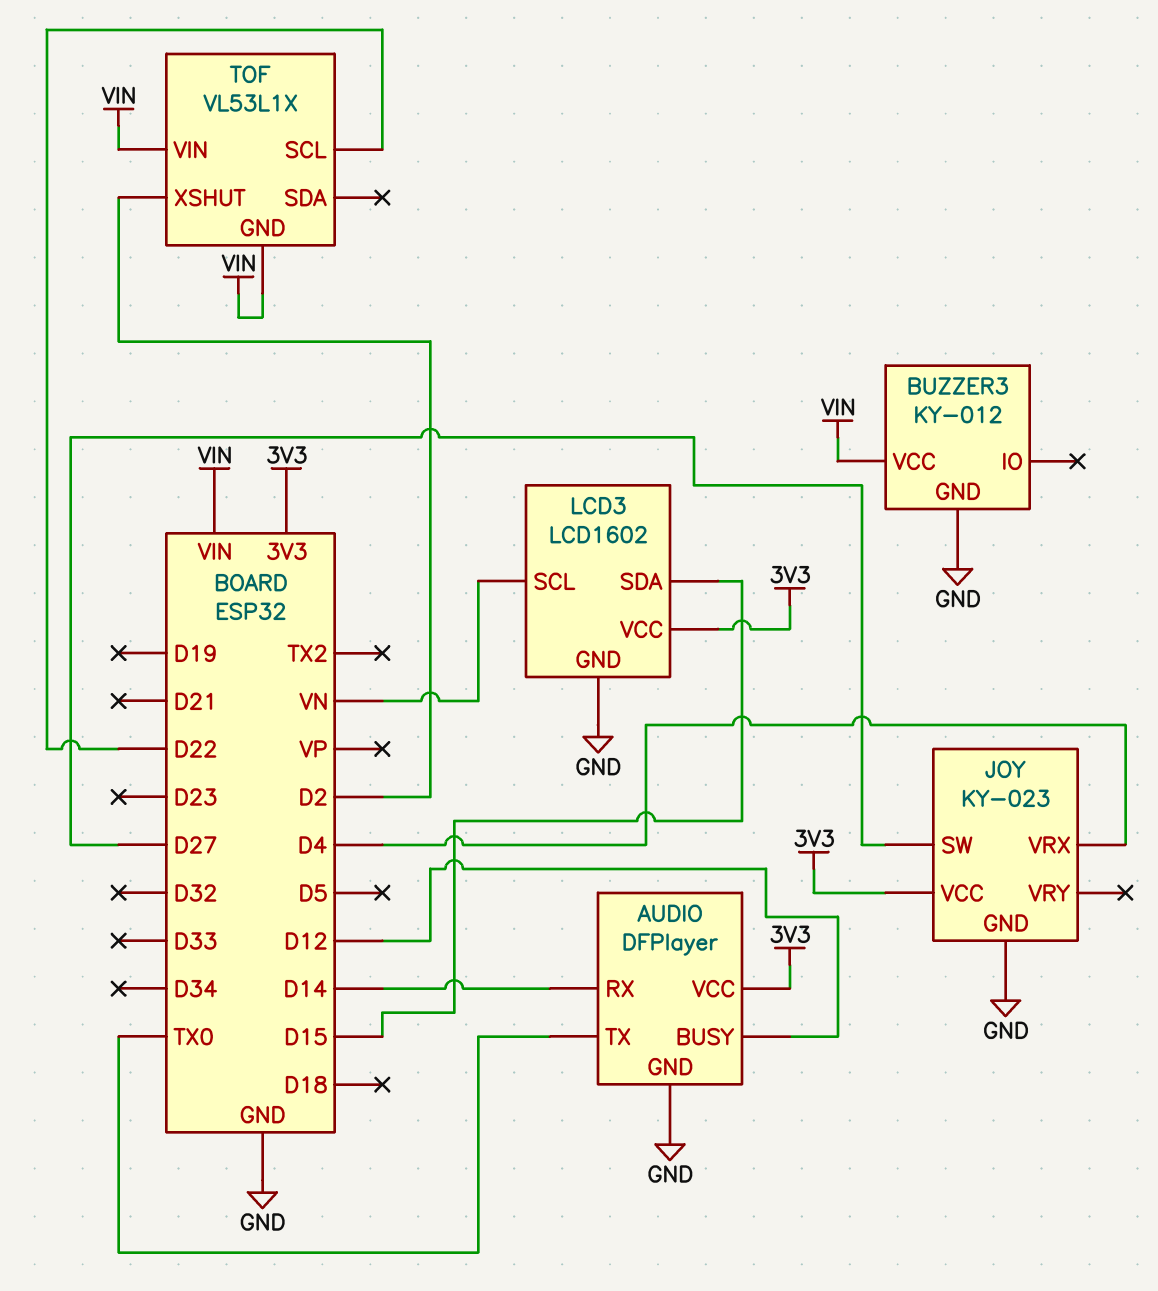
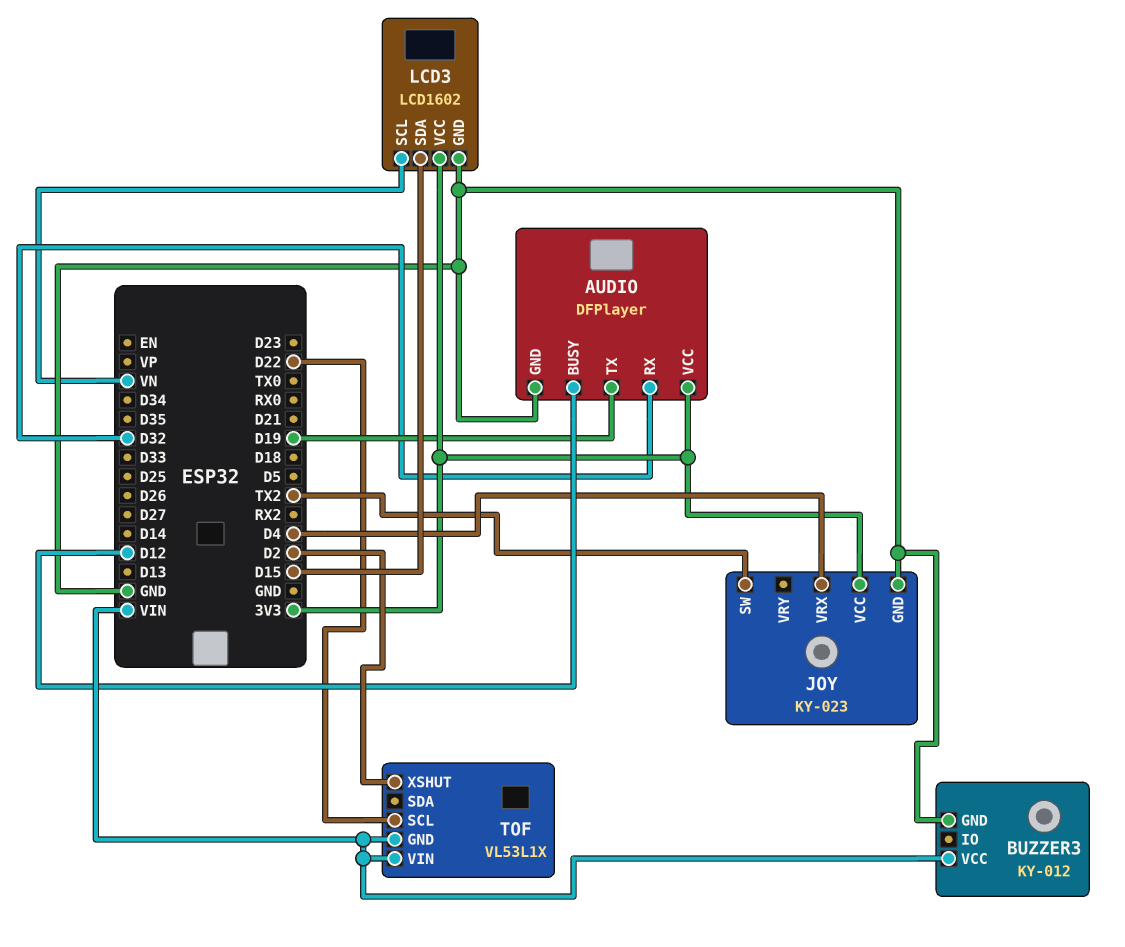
AUDIO pin RX: D14 -> D32
AUDIO pin TX: TX0 -> D19
JOY pin SW: D27 -> TX2

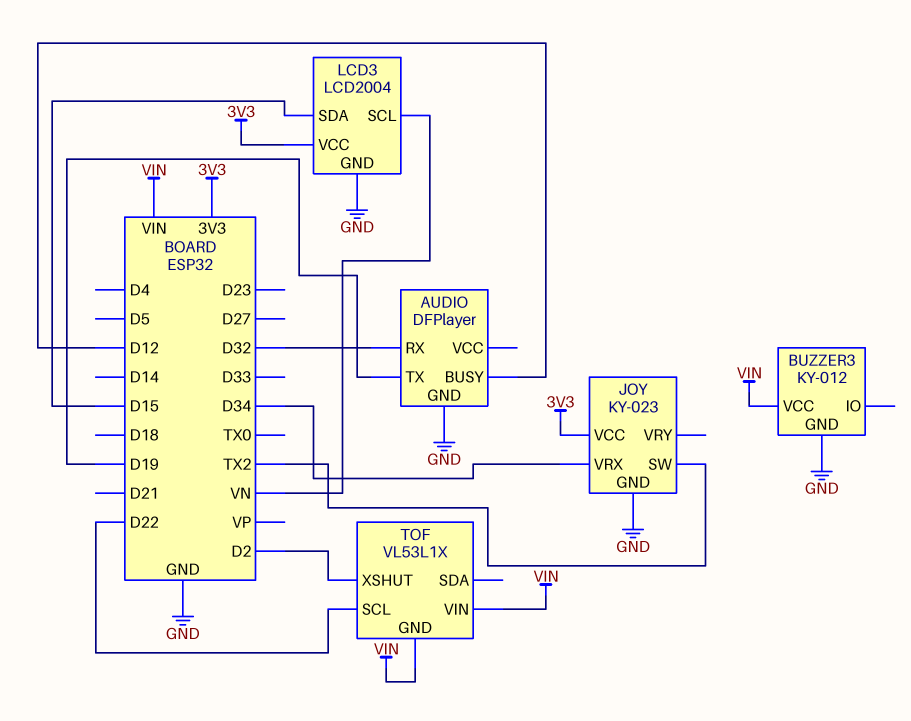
AUDIO pin VCC: 3V3 -> none
JOY pin VRX: D4 -> D34
LCD3: LCD1602 -> LCD2004

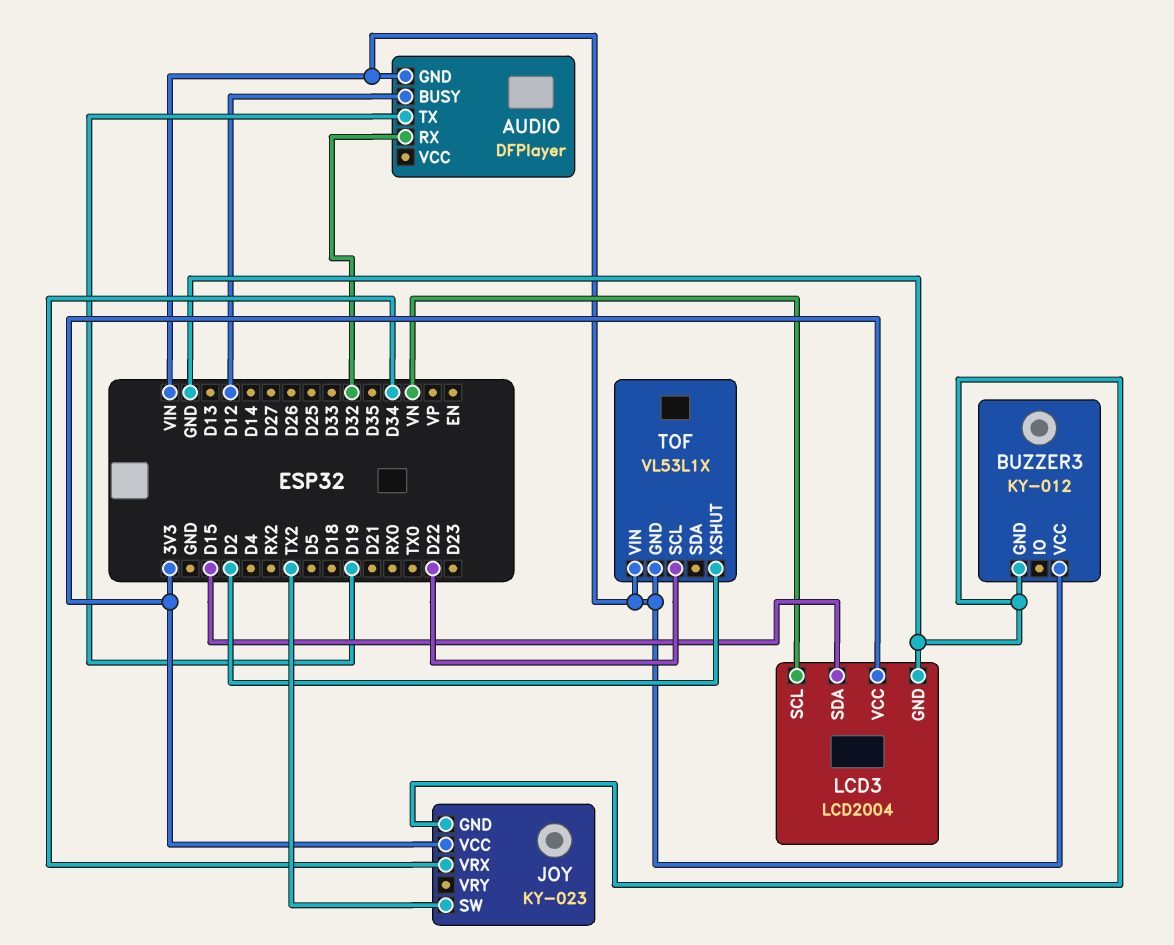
AUDIO pin GND: GND -> VIN

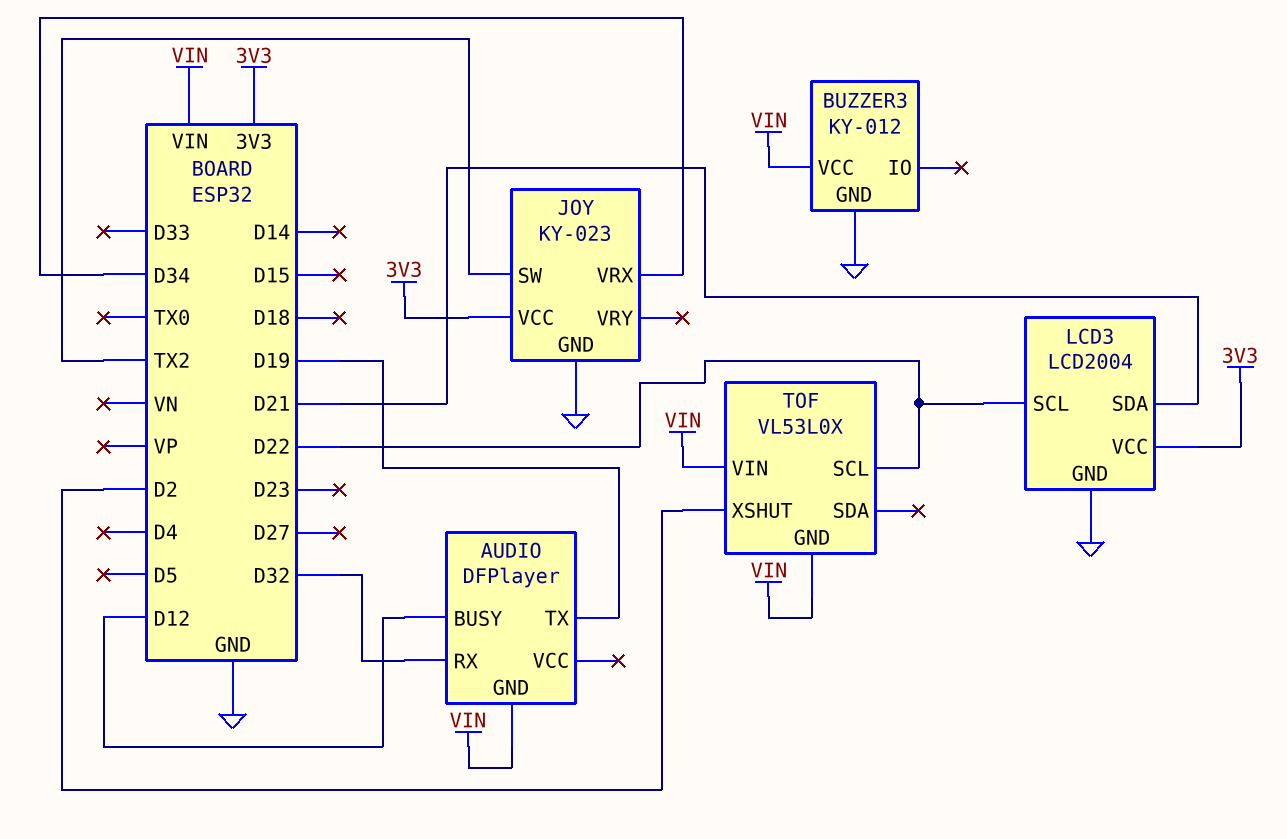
LCD3 pin SCL: VN -> D22
LCD3 pin SDA: D15 -> D21
TOF: VL53L1X -> VL53L0X

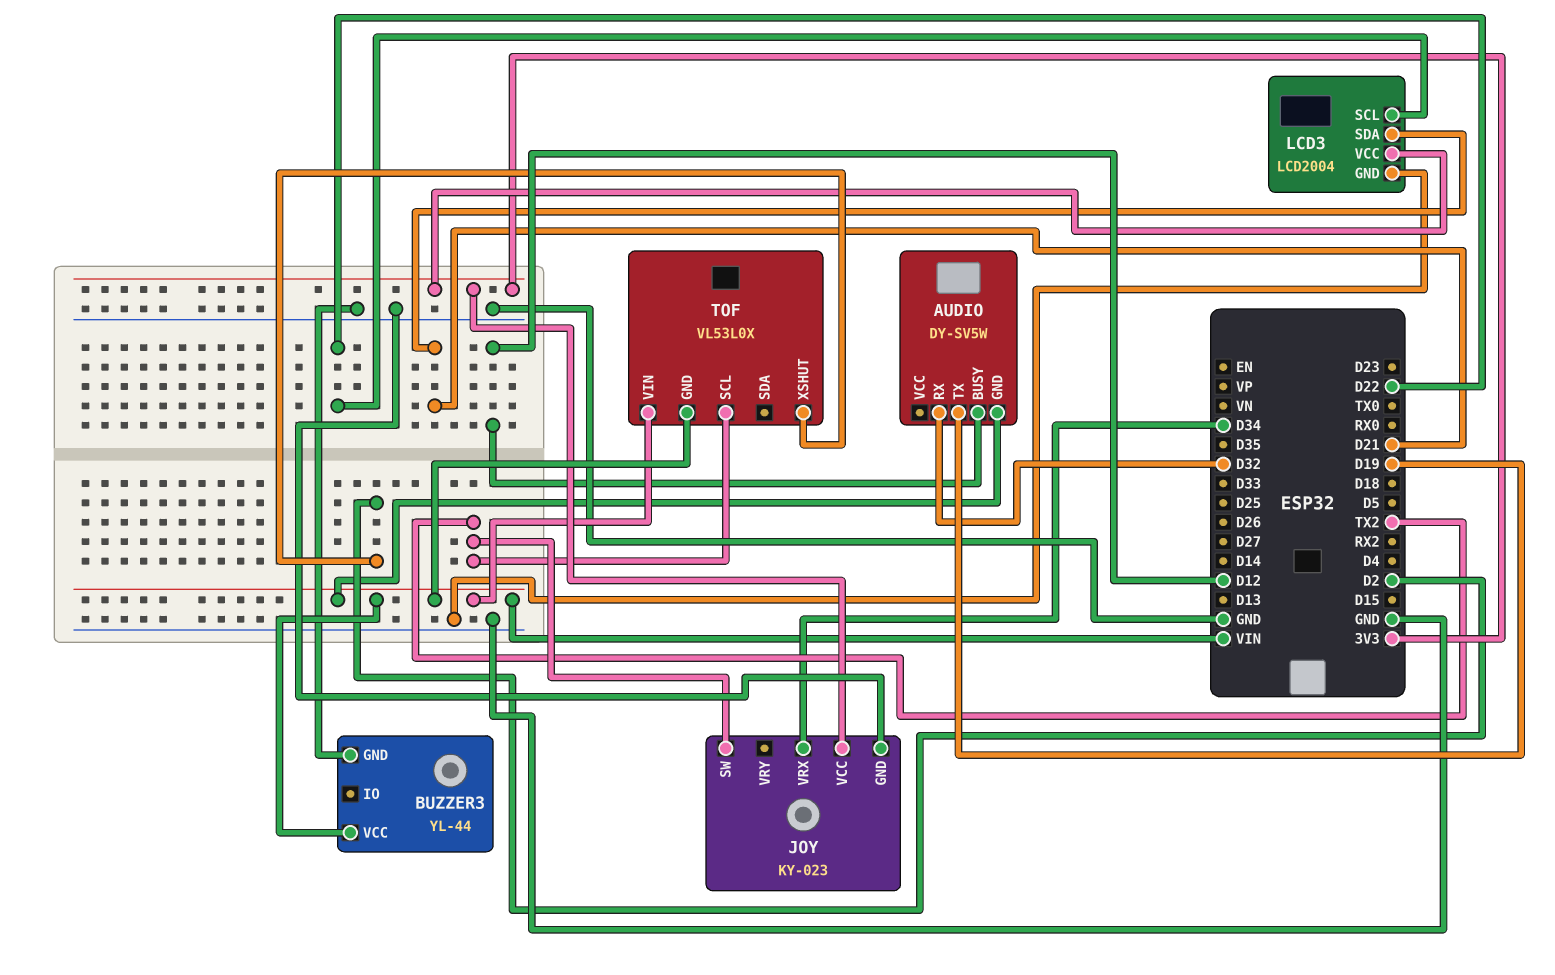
AUDIO: DFPlayer -> DY-SV5W
BUZZER3: KY-012 -> YL-44
TOF pin SCL: D22 -> TX2

